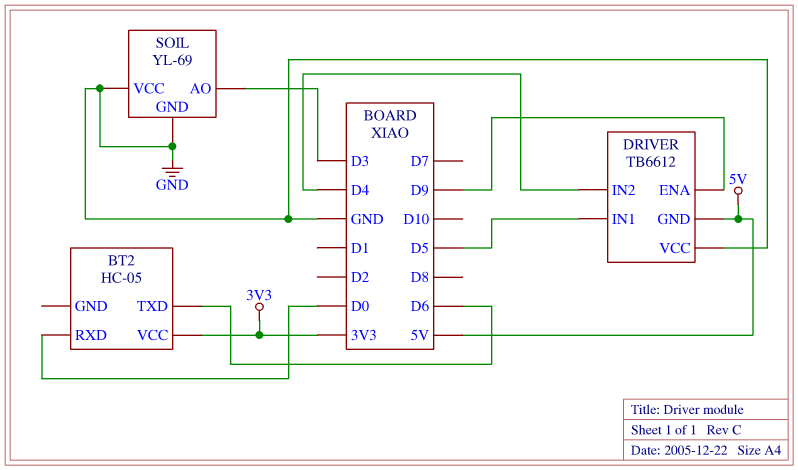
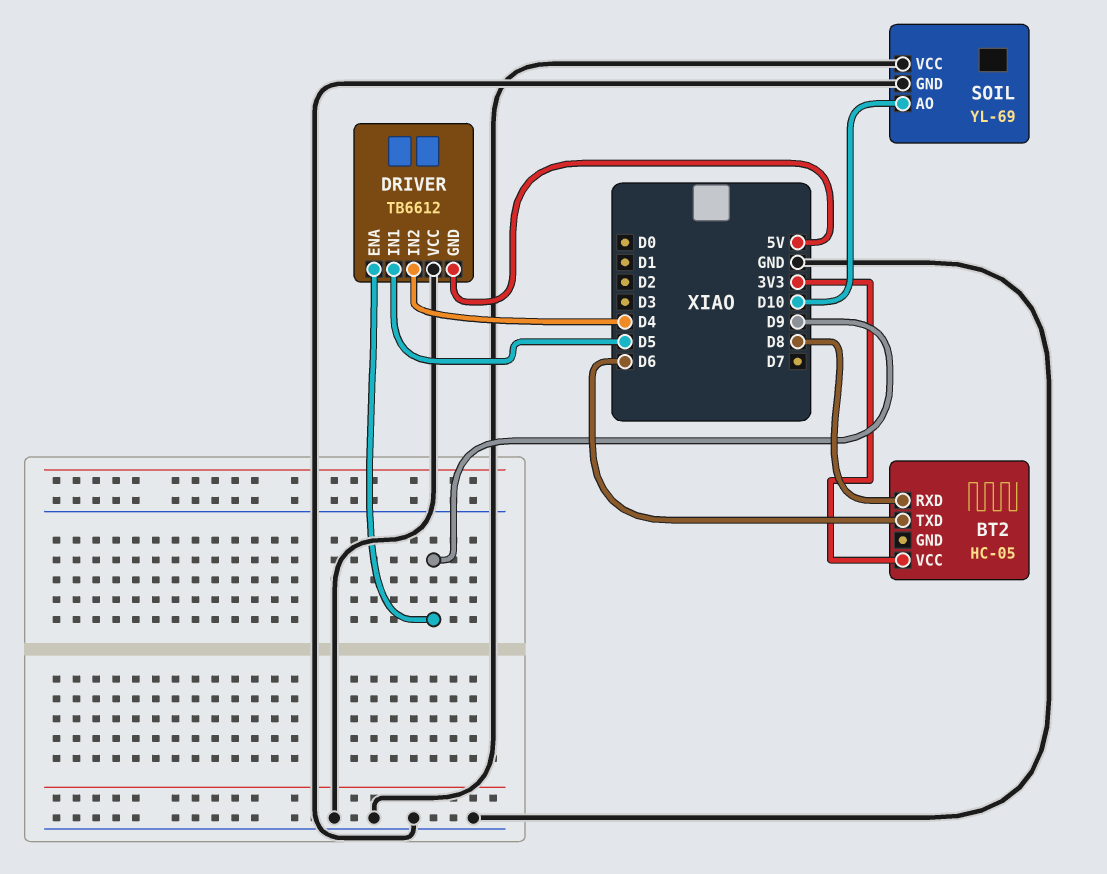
BT2 pin RXD: D0 -> D8
SOIL pin AO: D3 -> D10

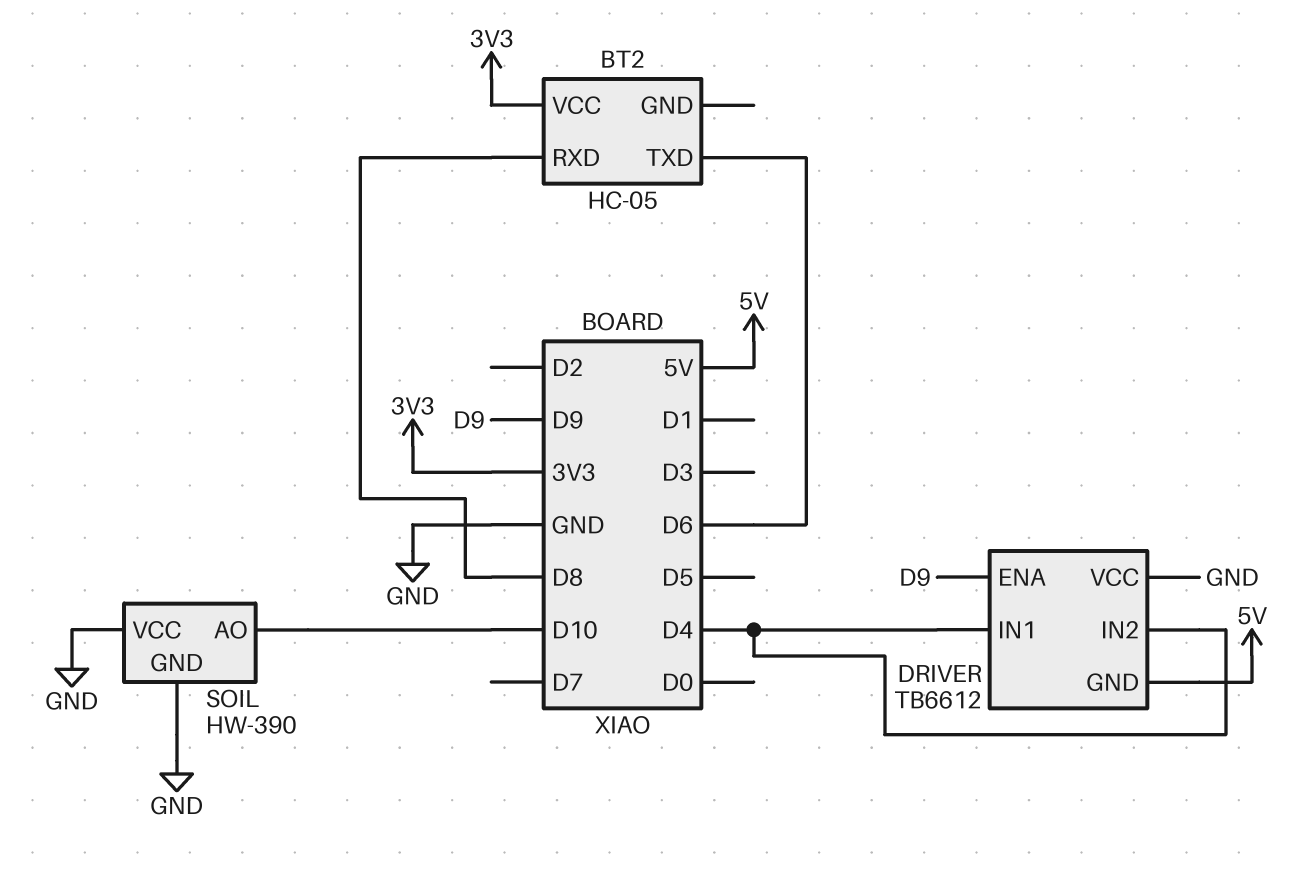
DRIVER pin IN1: D5 -> D4
SOIL: YL-69 -> HW-390

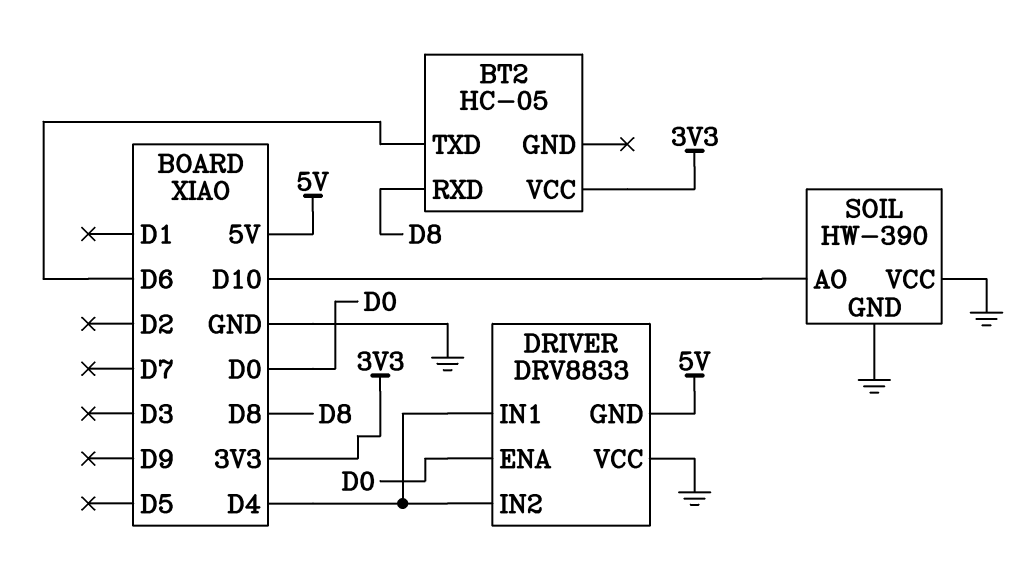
DRIVER: TB6612 -> DRV8833
DRIVER pin ENA: D9 -> D0

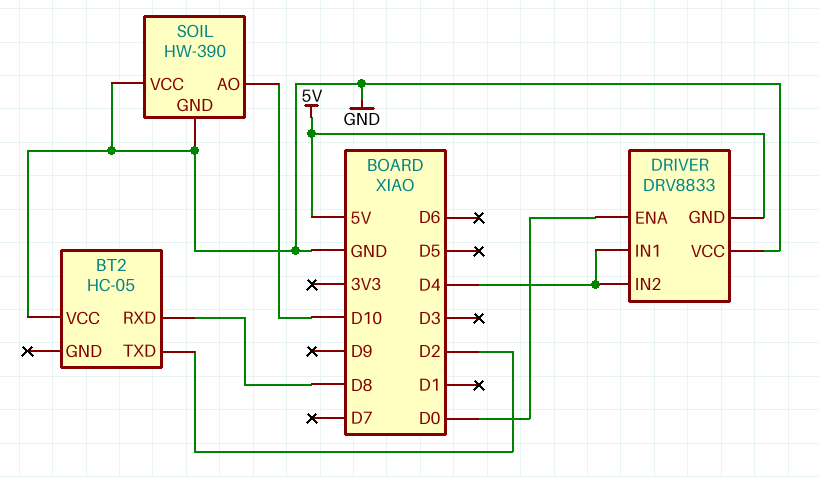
BT2 pin TXD: D6 -> D2
BT2 pin VCC: 3V3 -> GND

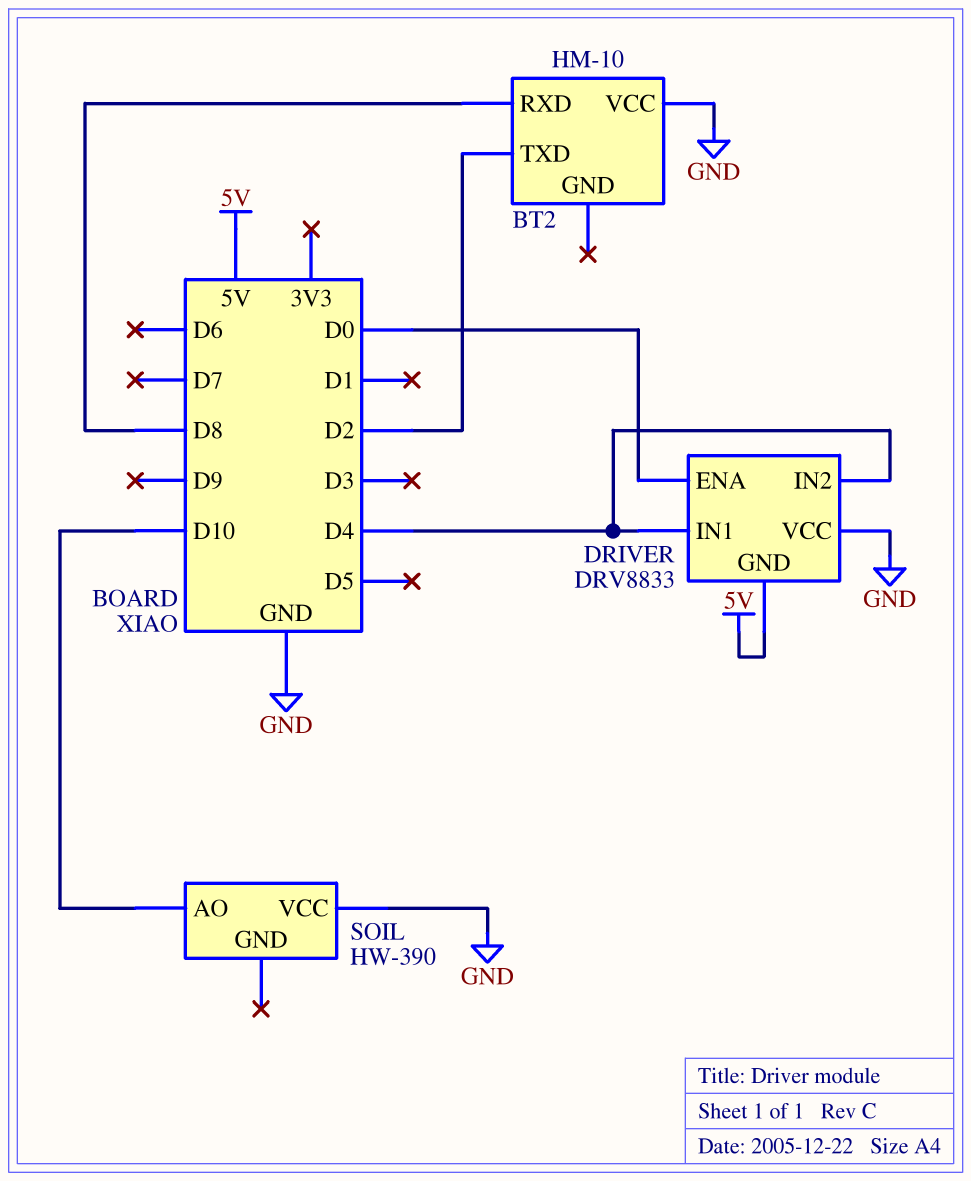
BT2: HC-05 -> HM-10
SOIL pin GND: GND -> none

